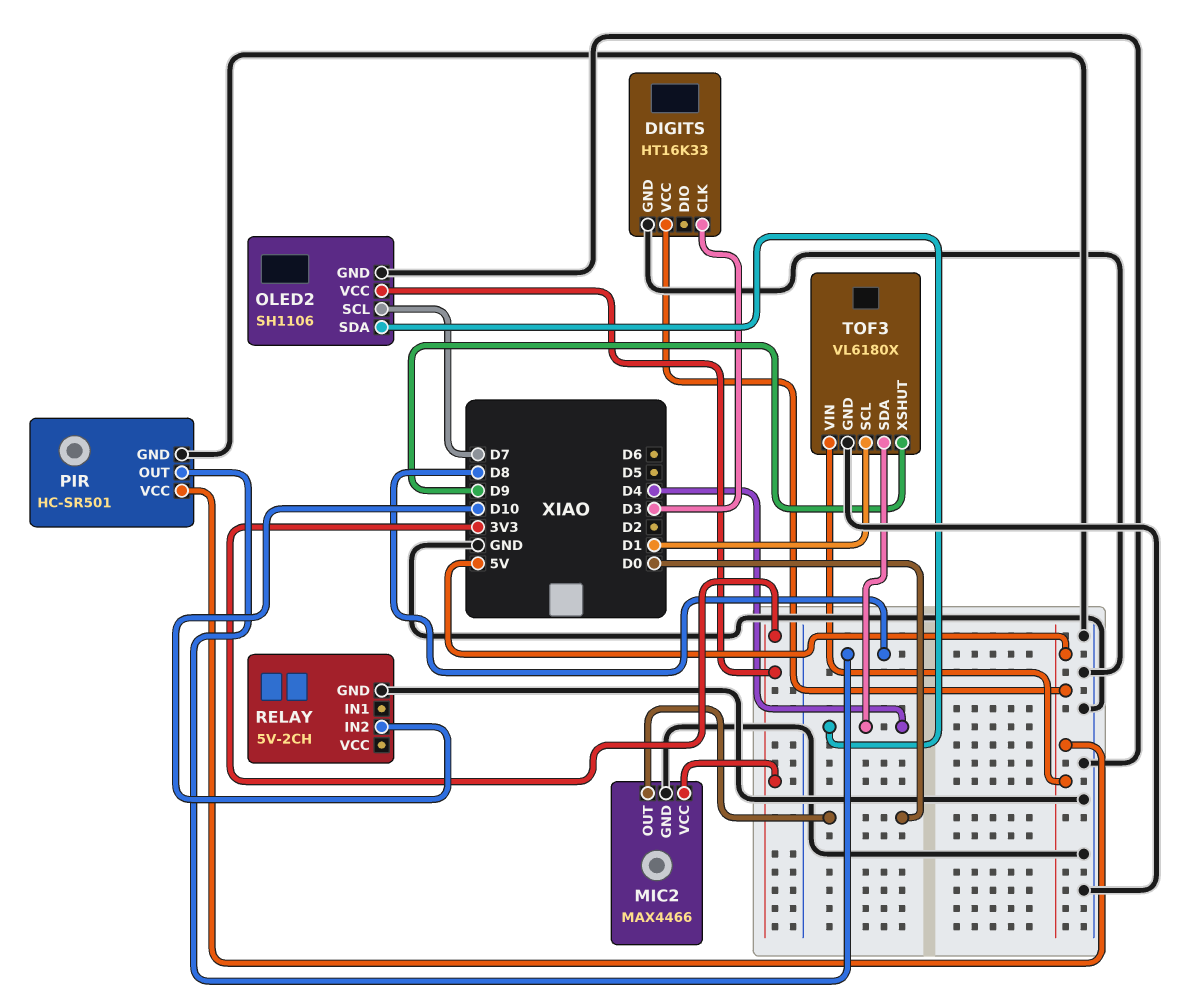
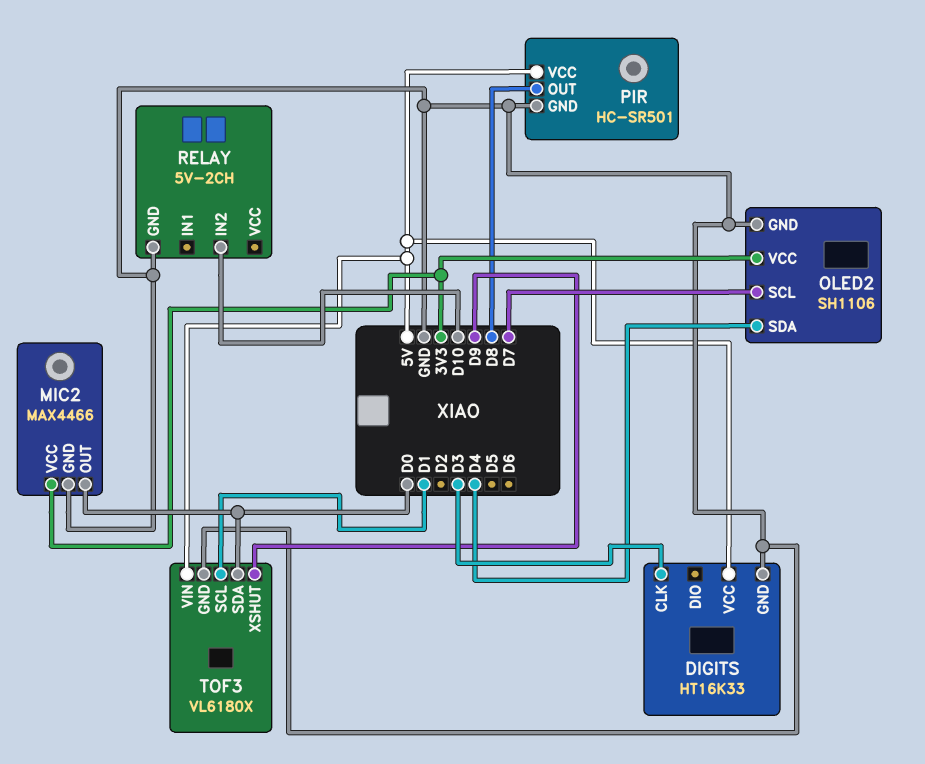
TOF3 pin SDA: D4 -> D0

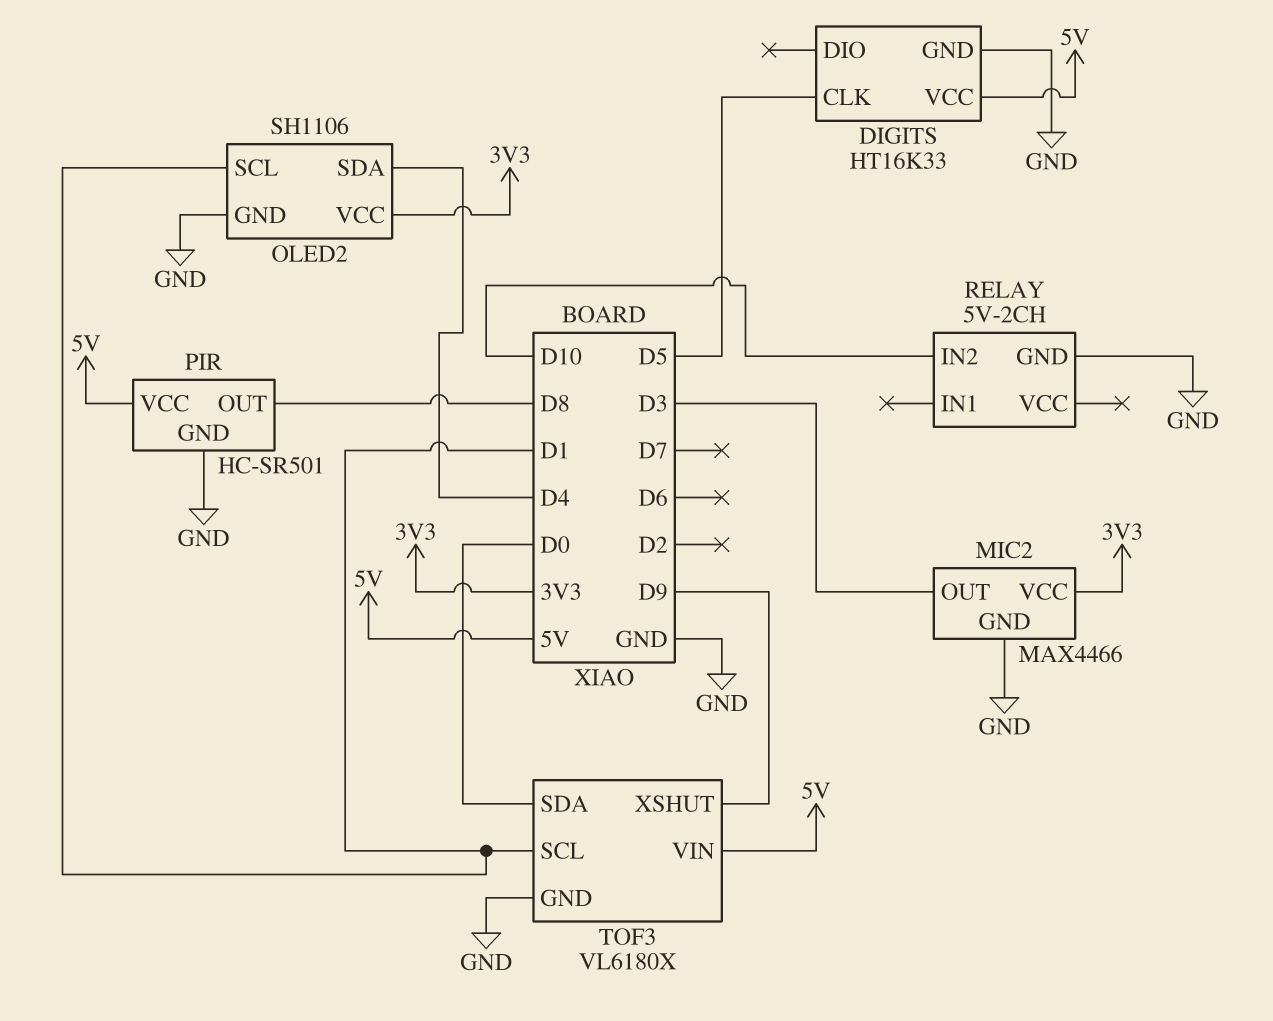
DIGITS pin CLK: D3 -> D5
MIC2 pin OUT: D0 -> D3
OLED2 pin SCL: D7 -> D1

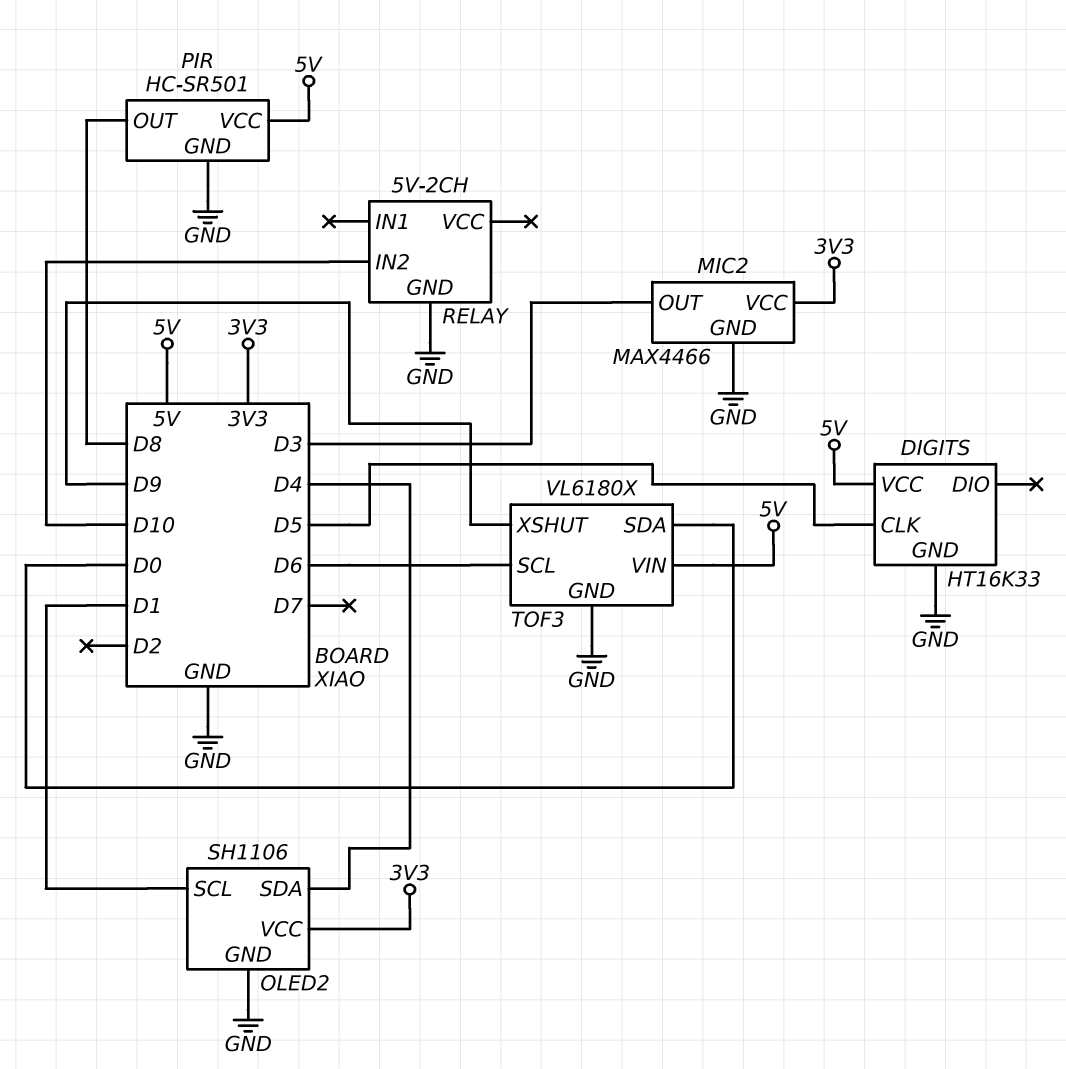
TOF3 pin SCL: D1 -> D6

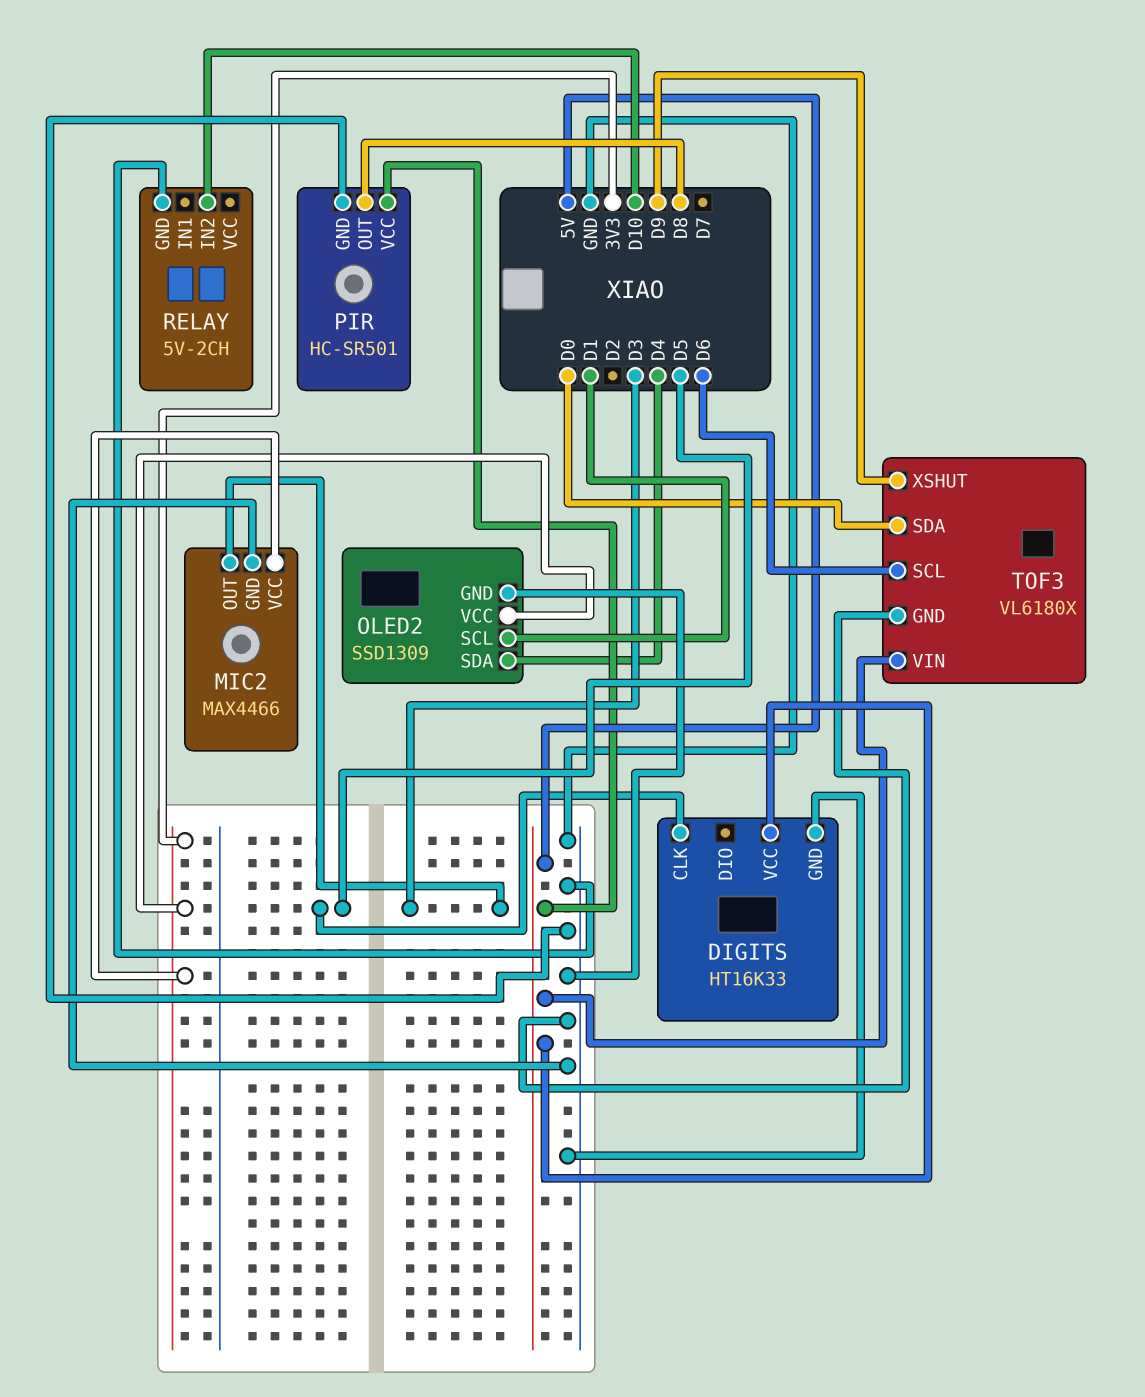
OLED2: SH1106 -> SSD1309

